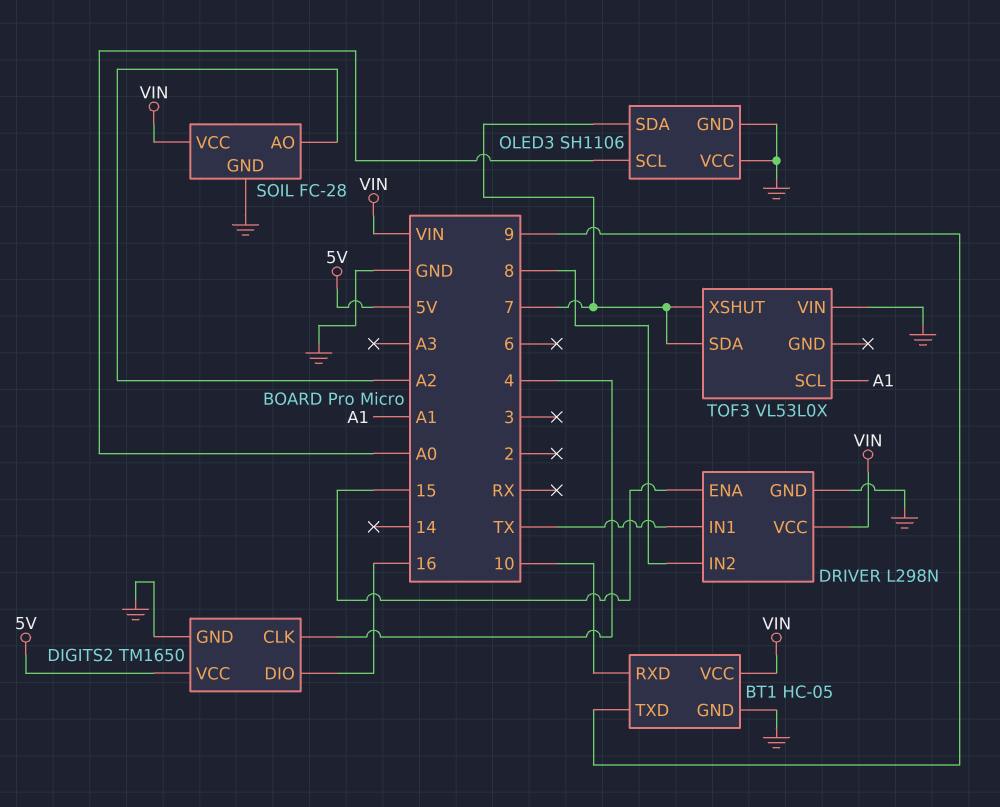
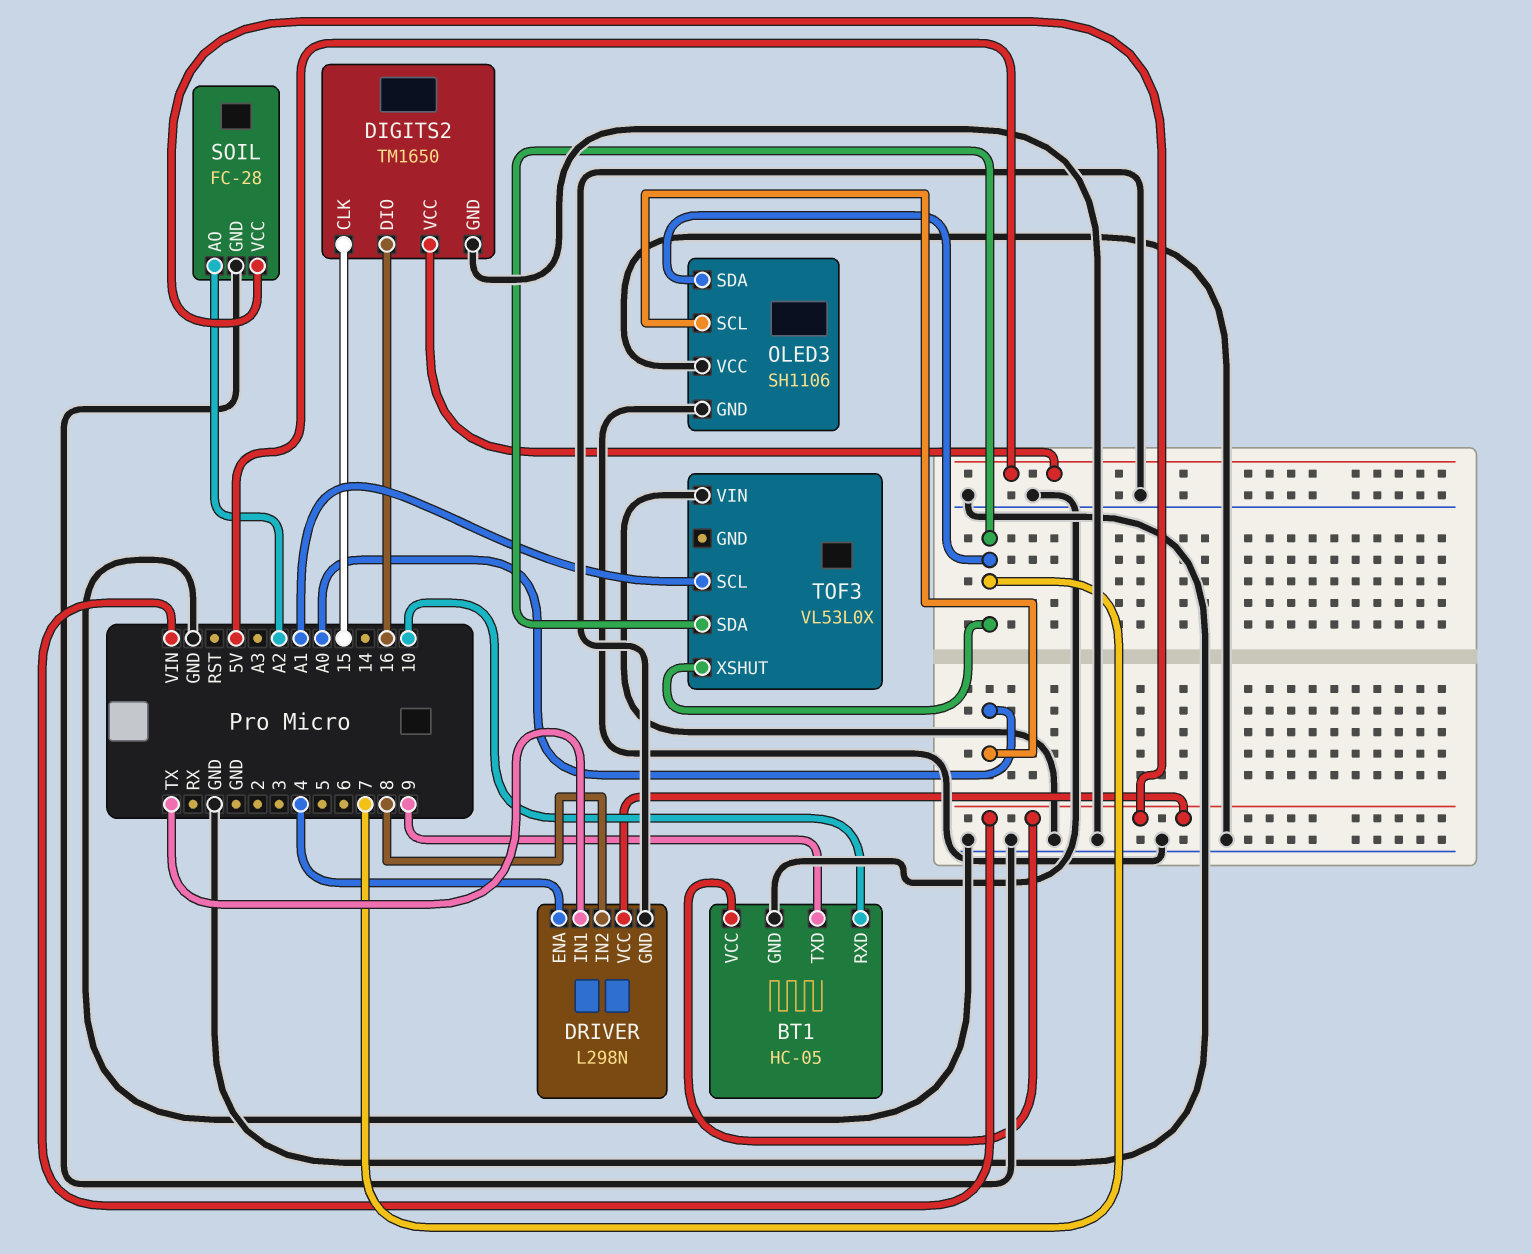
DIGITS2 pin CLK: 4 -> 15
DRIVER pin ENA: 15 -> 4

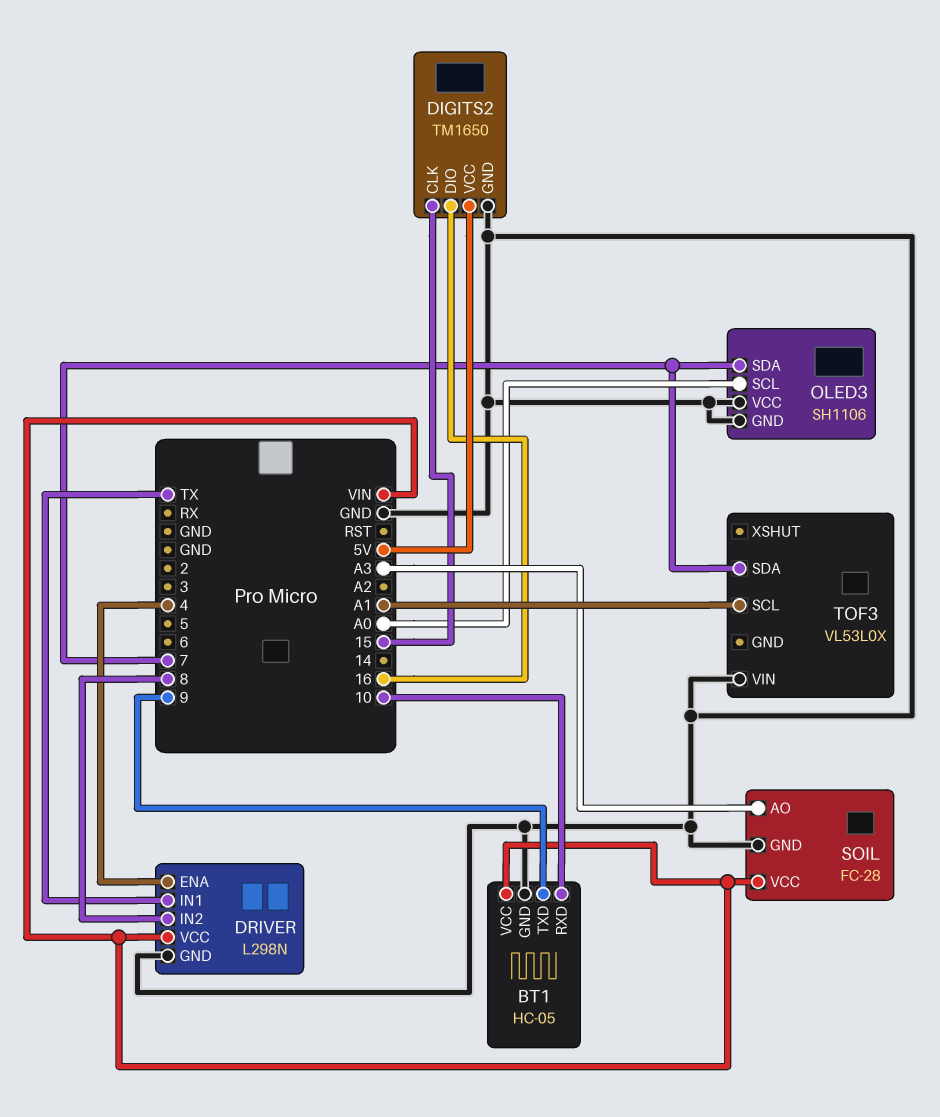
SOIL pin AO: A2 -> A3
TOF3 pin XSHUT: 7 -> none

